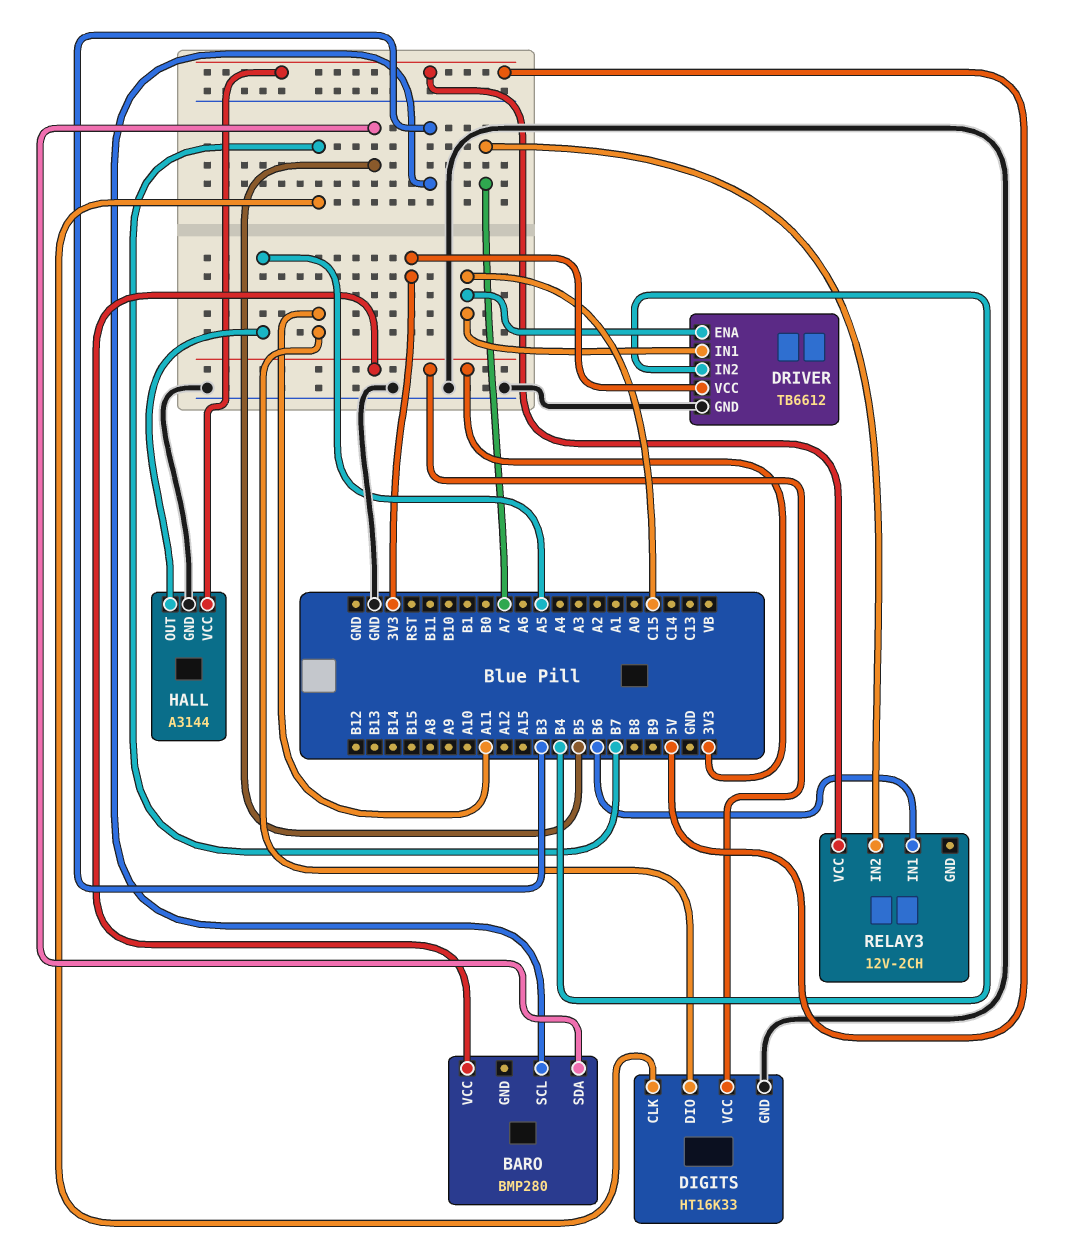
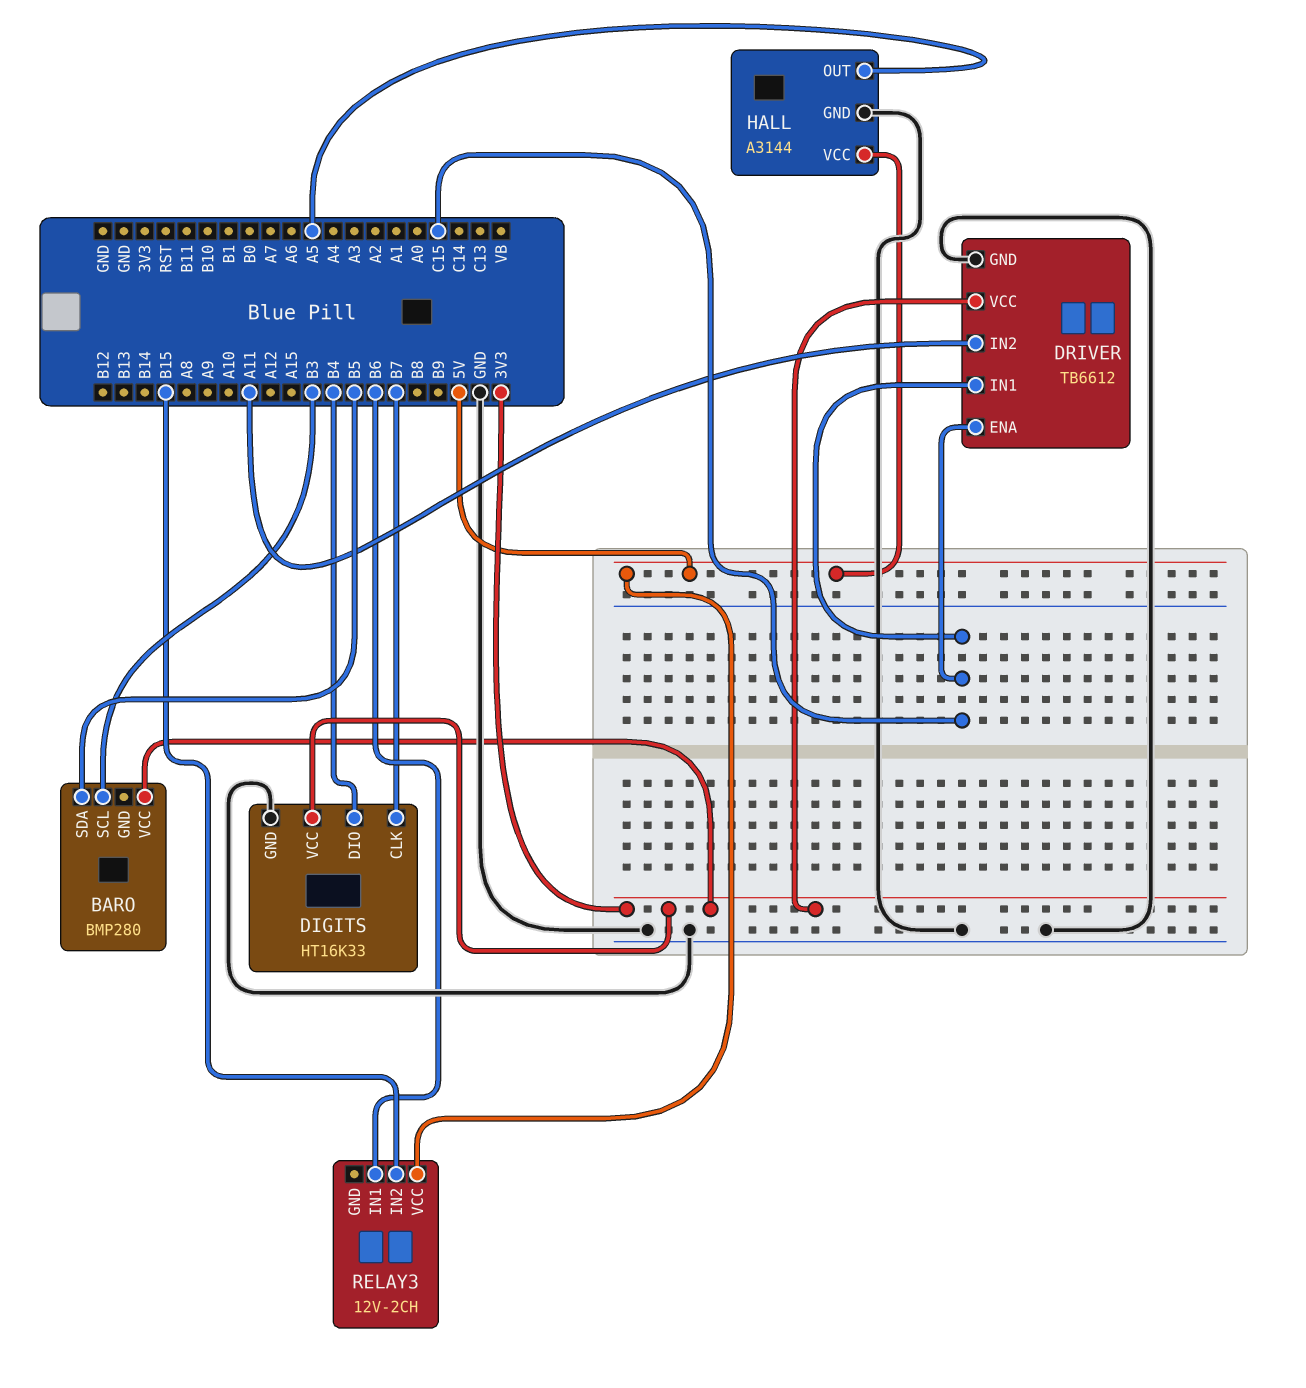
DIGITS pin DIO: A11 -> B4
DRIVER pin IN2: B4 -> A11
RELAY3 pin IN2: A7 -> B15

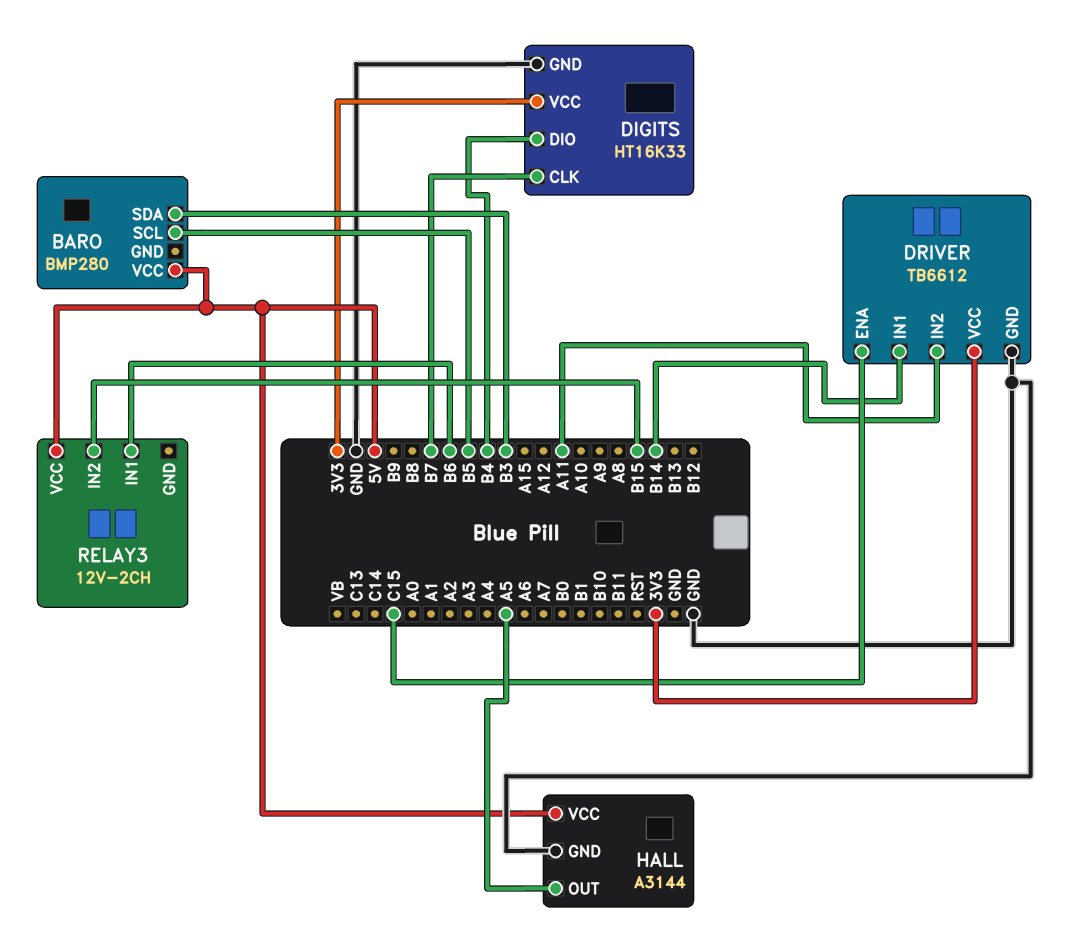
BARO pin SCL: B3 -> B5
BARO pin SDA: B5 -> B3
BARO pin VCC: 3V3 -> 5V
DRIVER pin IN1: C15 -> B14

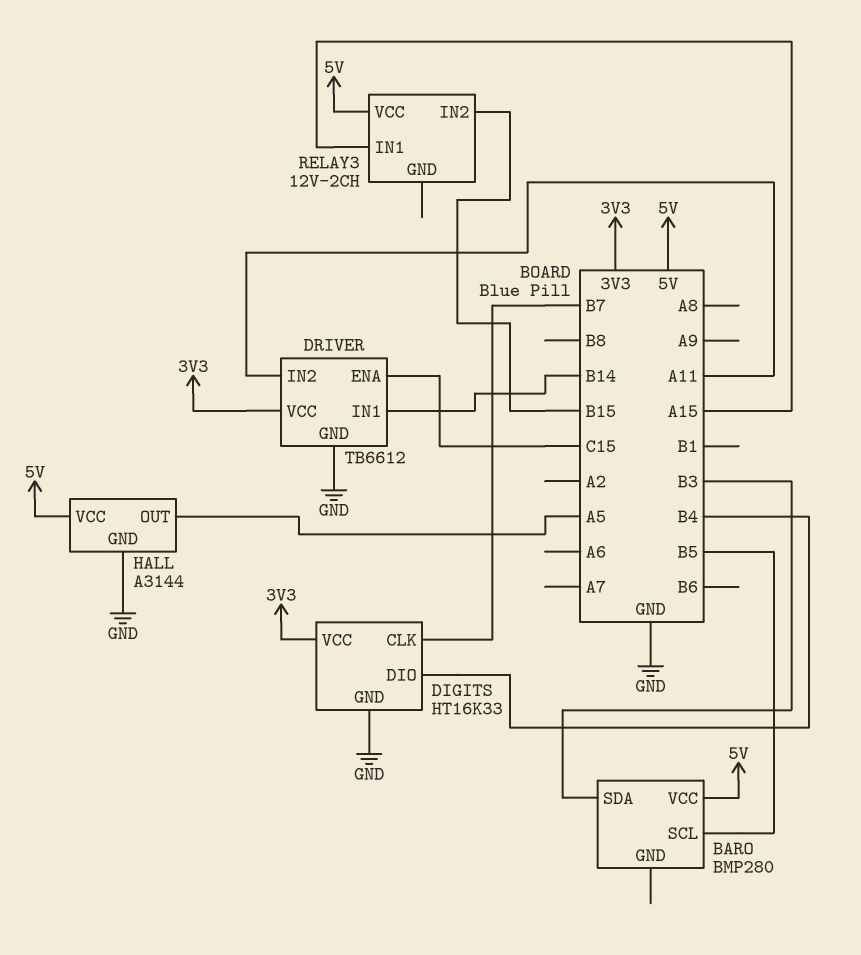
RELAY3 pin IN1: B6 -> A15

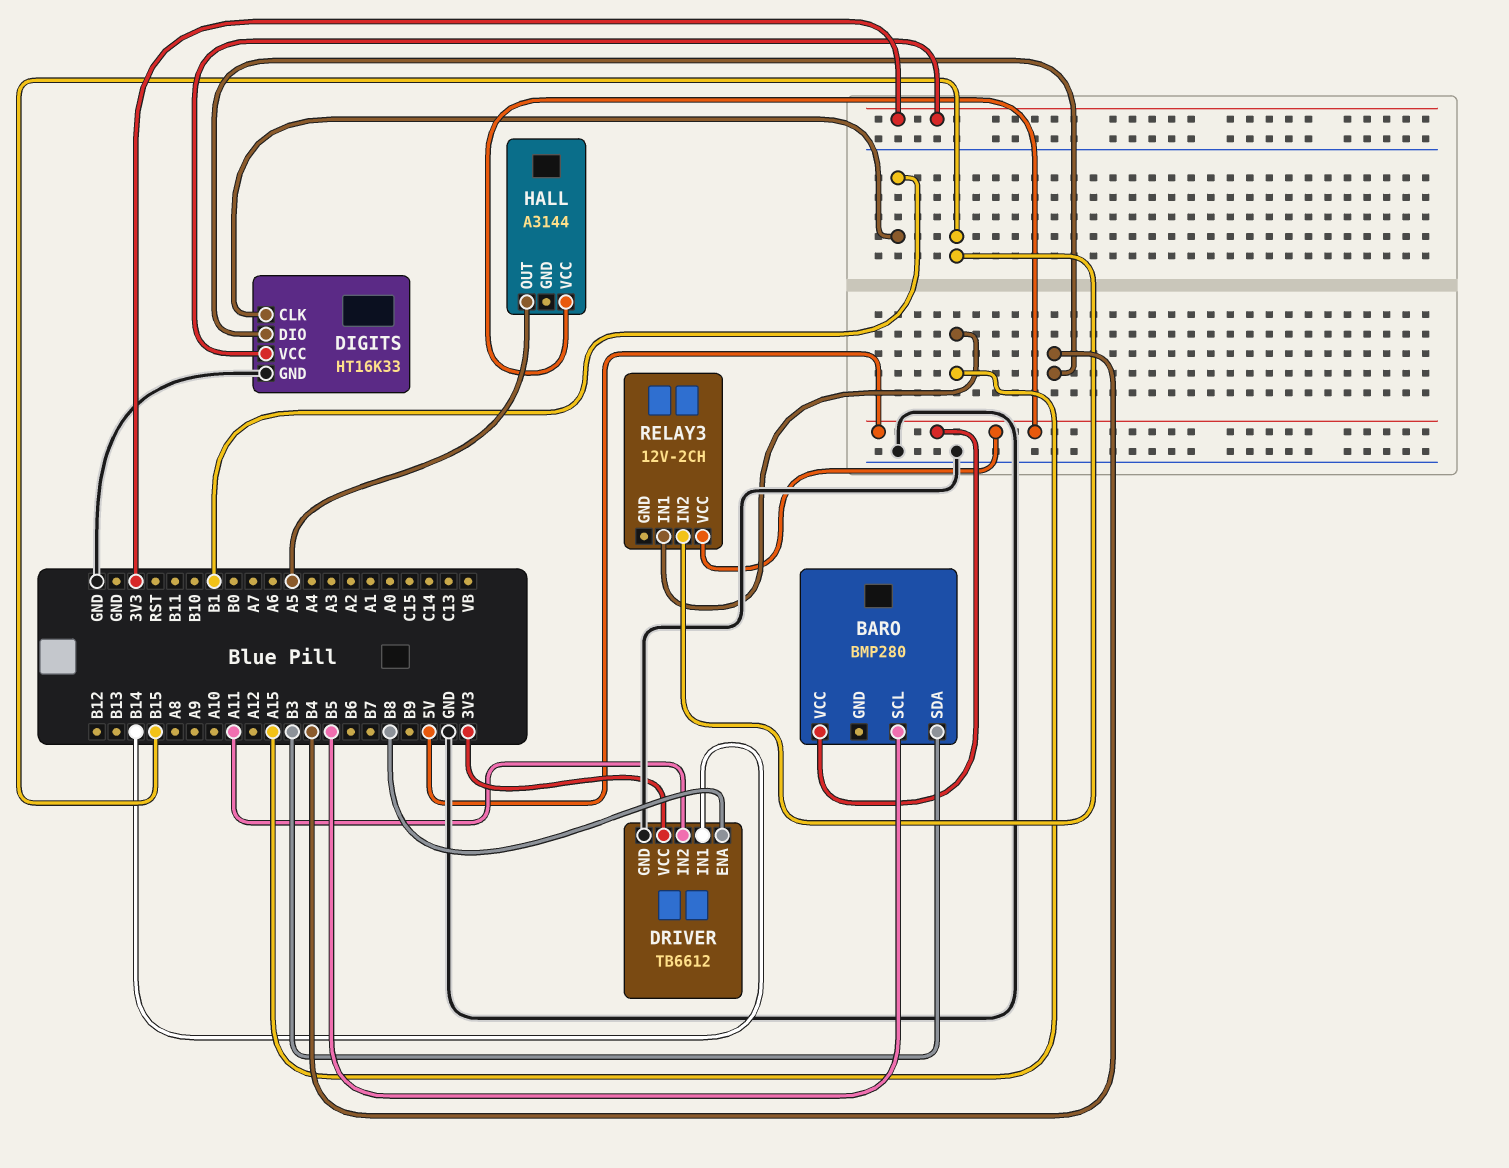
DIGITS pin CLK: B7 -> B1
DRIVER pin ENA: C15 -> B8
HALL pin GND: GND -> none

